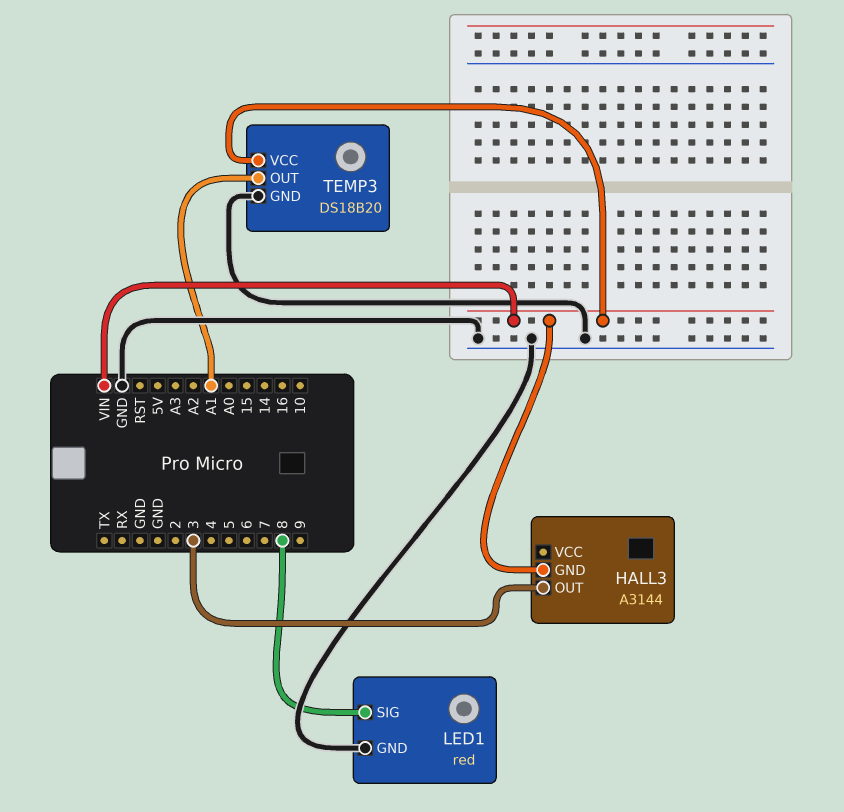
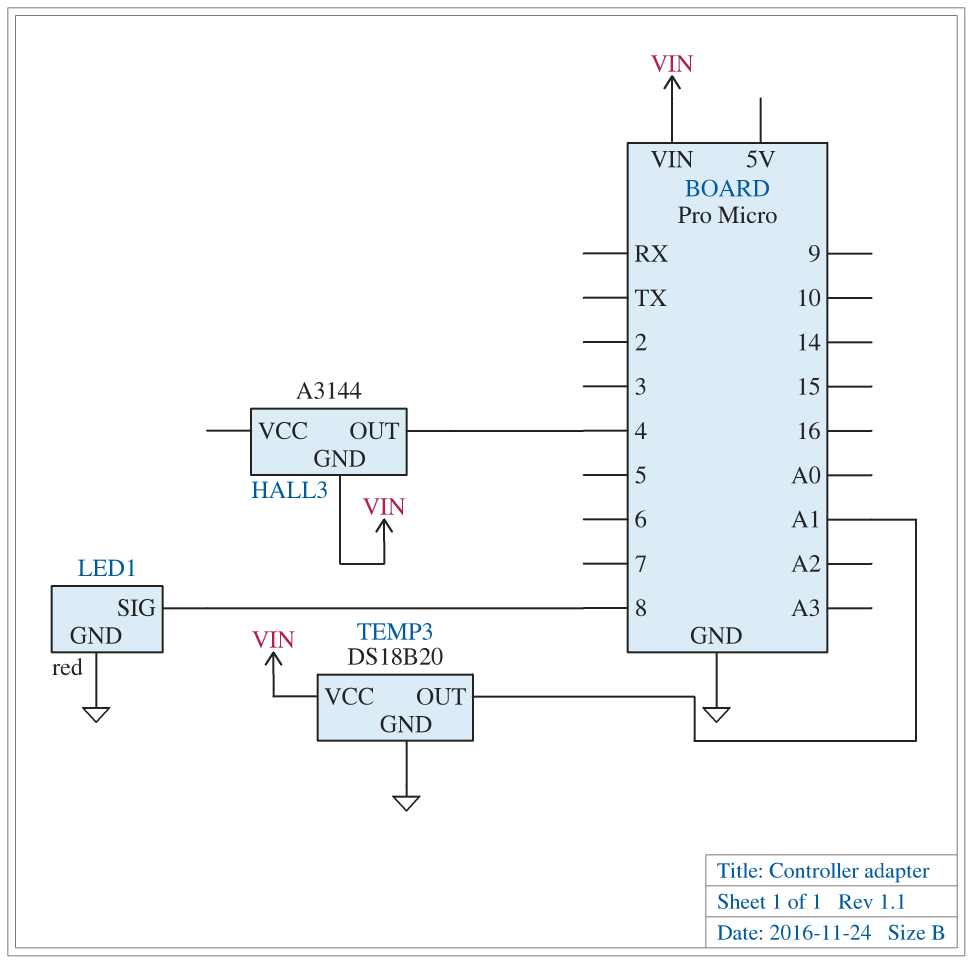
HALL3 pin OUT: 3 -> 4

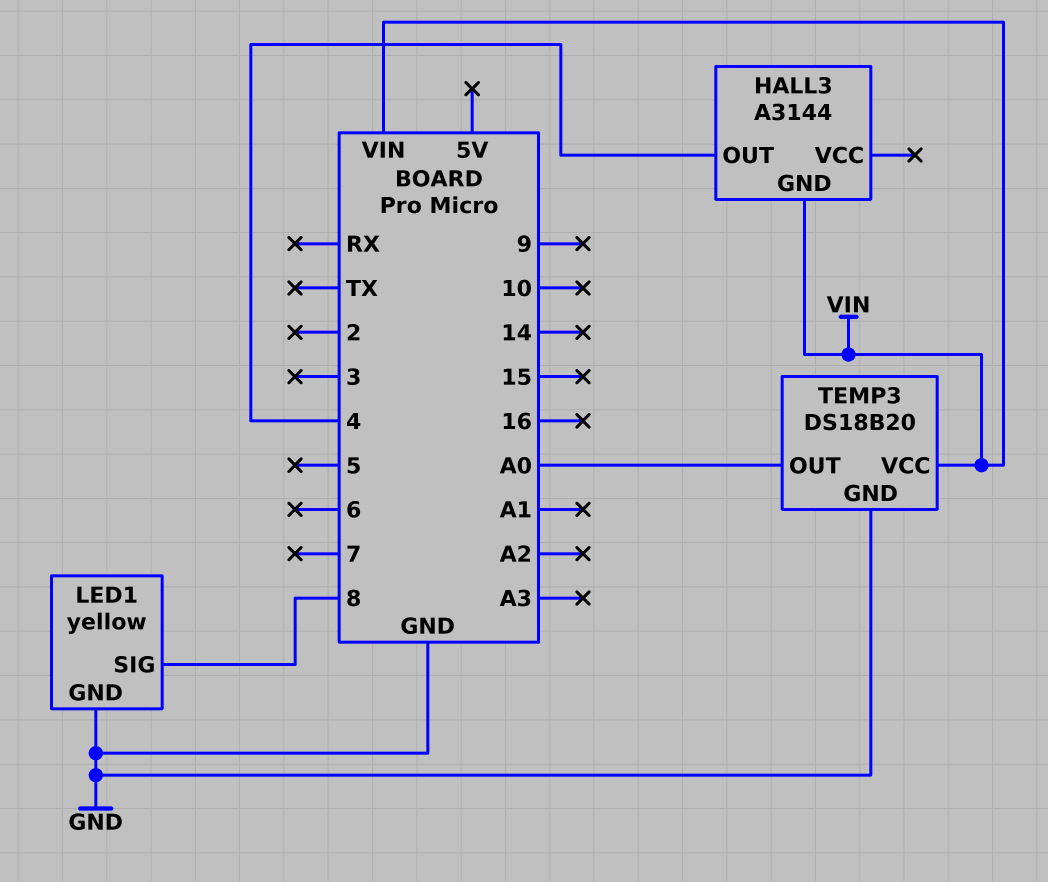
LED1: red -> yellow
TEMP3 pin OUT: A1 -> A0

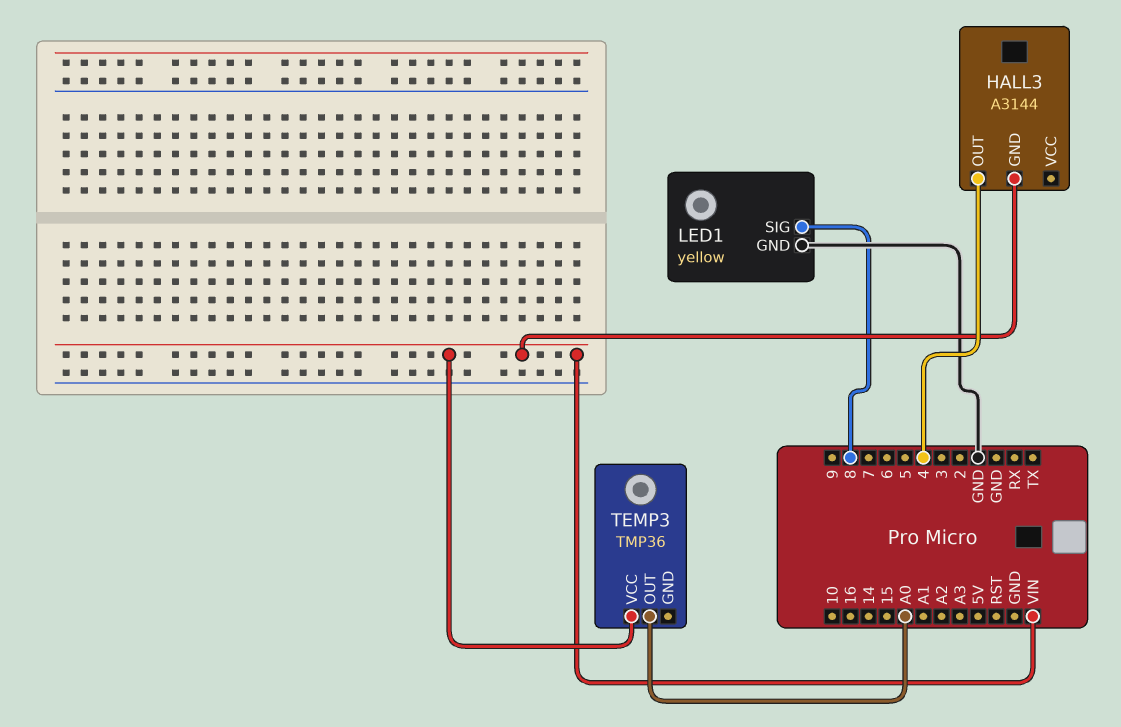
TEMP3: DS18B20 -> TMP36
TEMP3 pin GND: GND -> none

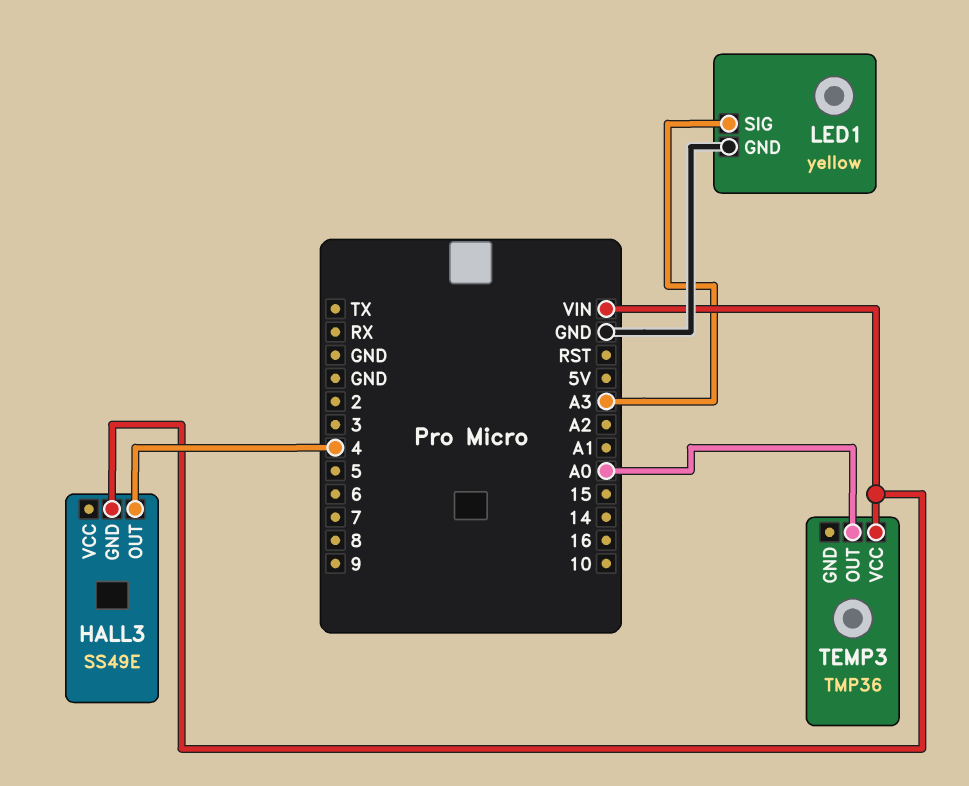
HALL3: A3144 -> SS49E
LED1 pin SIG: 8 -> A3

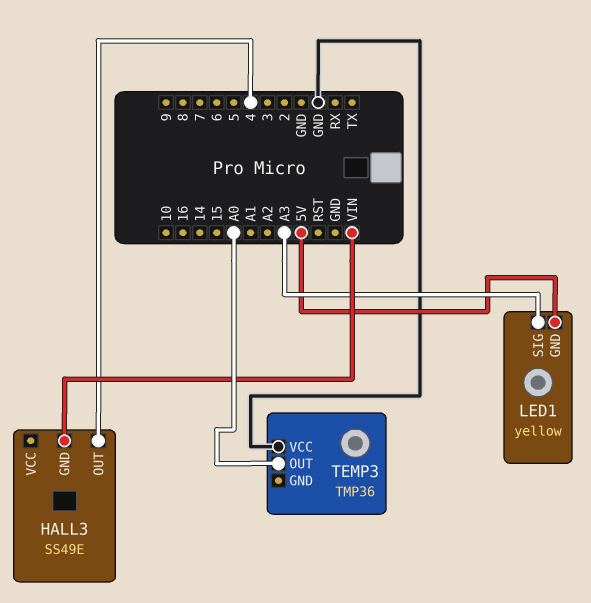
LED1 pin GND: GND -> 5V
TEMP3 pin VCC: VIN -> GND

